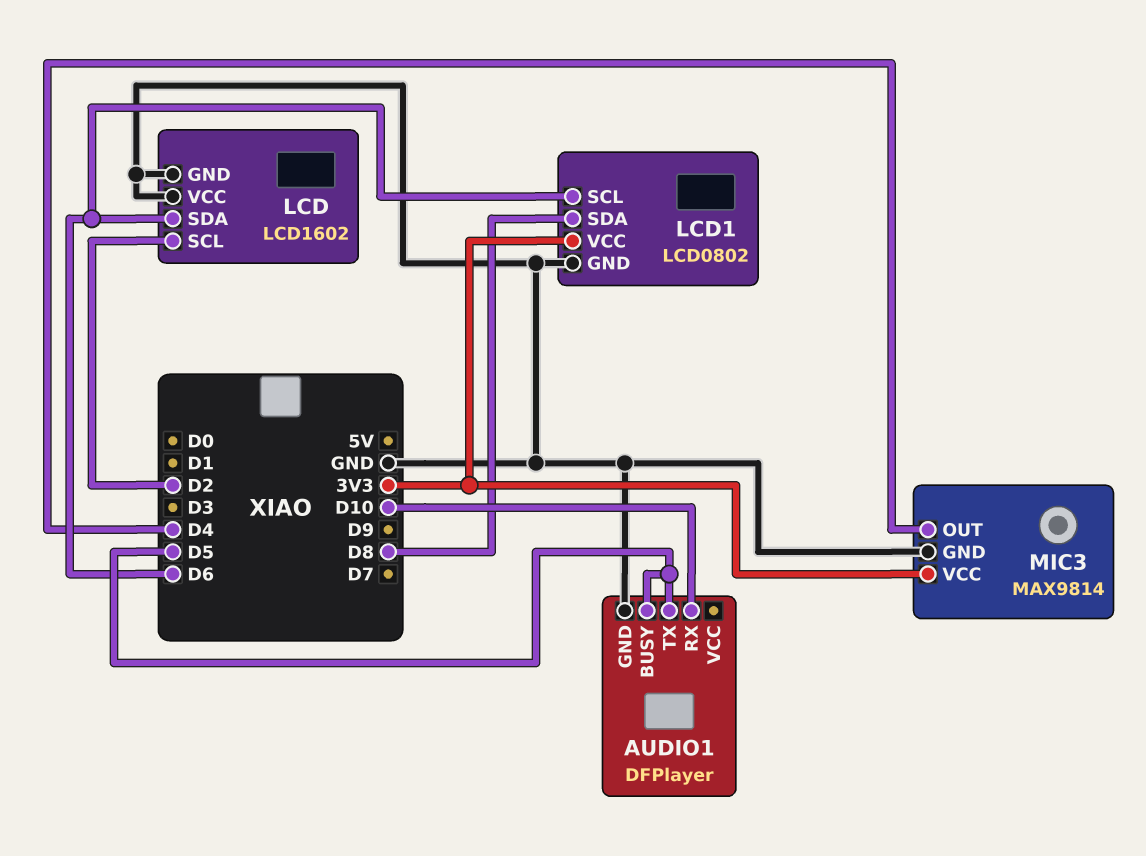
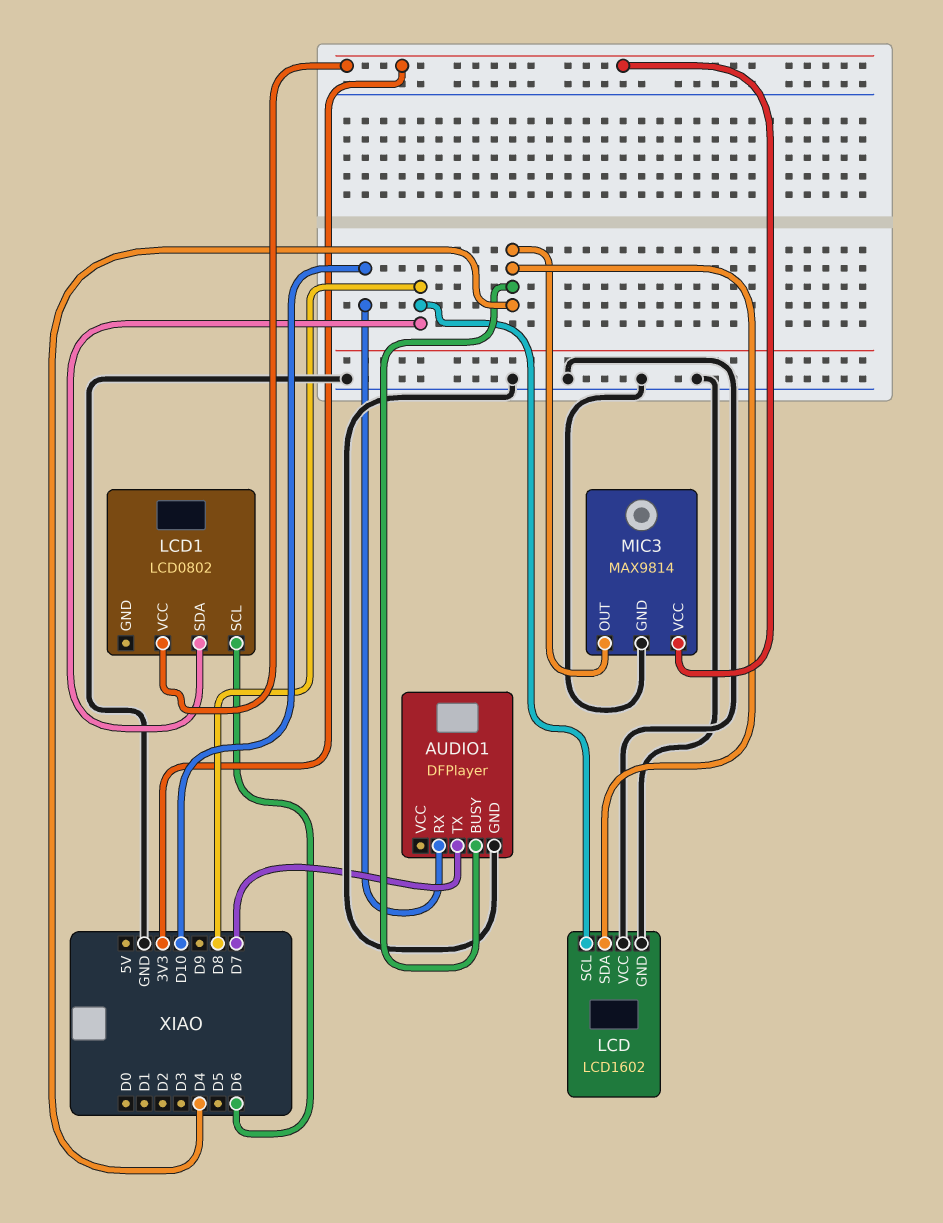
AUDIO1 pin BUSY: D5 -> D4
AUDIO1 pin TX: D5 -> D7
LCD pin SCL: D2 -> D8
LCD pin SDA: D6 -> D4
LCD1 pin GND: GND -> none

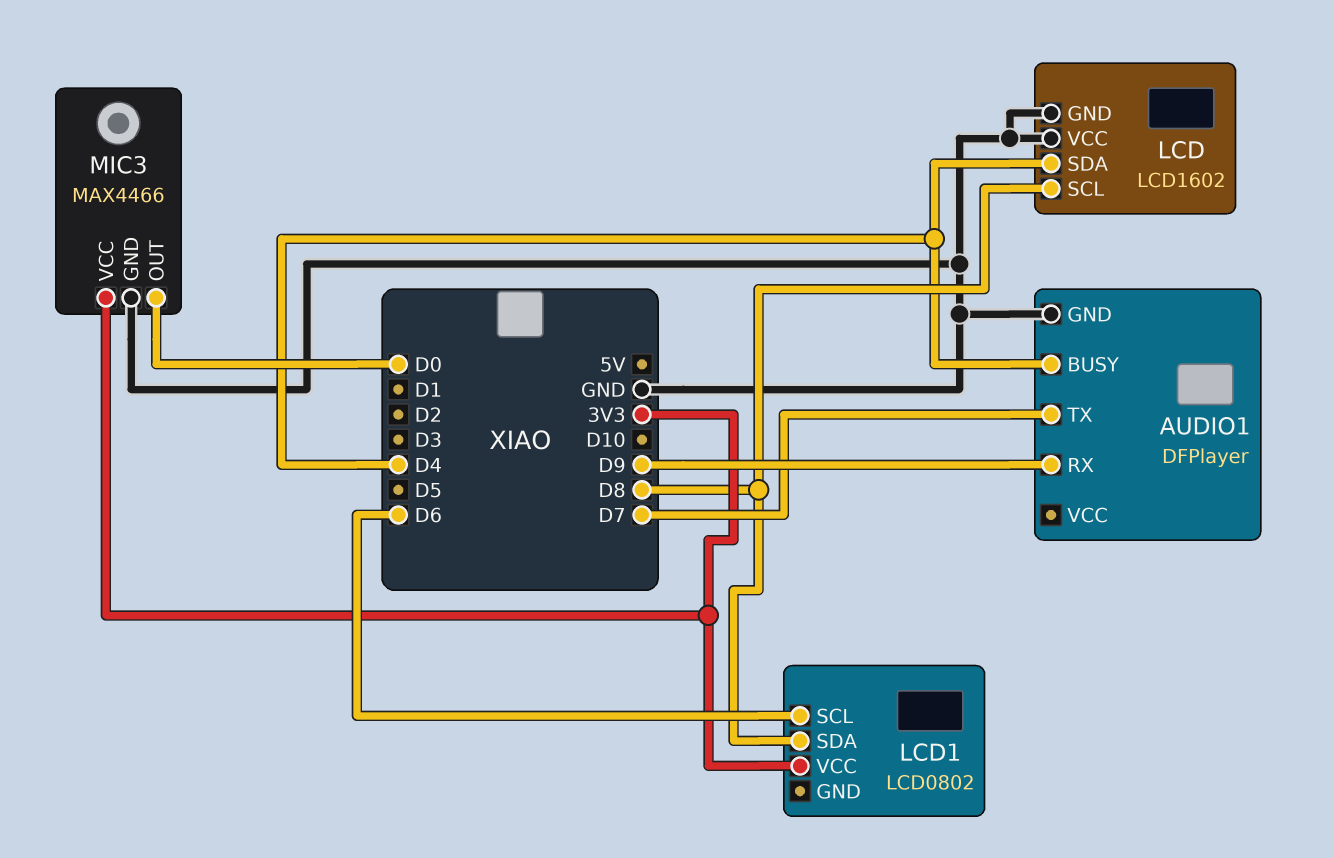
AUDIO1 pin RX: D10 -> D9
MIC3: MAX9814 -> MAX4466
MIC3 pin OUT: D4 -> D0

